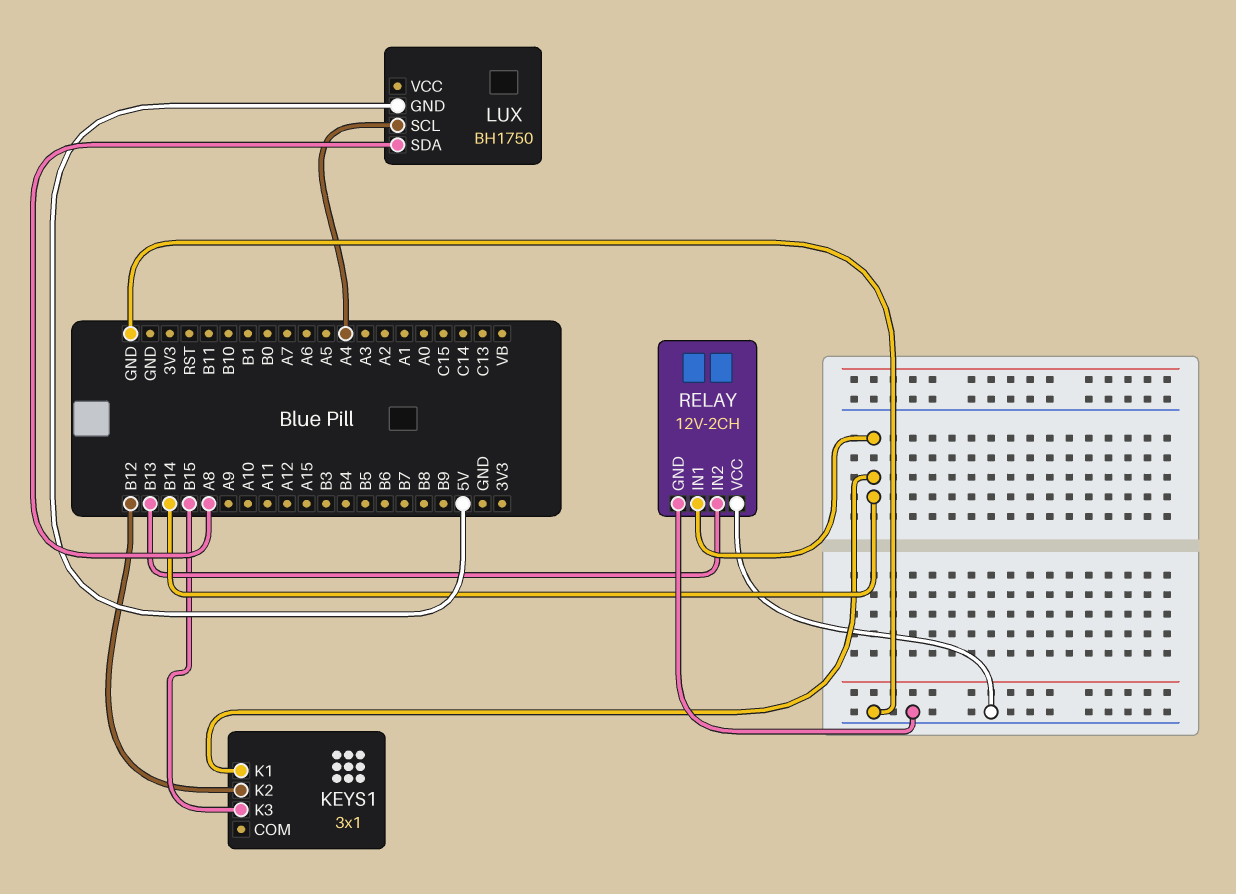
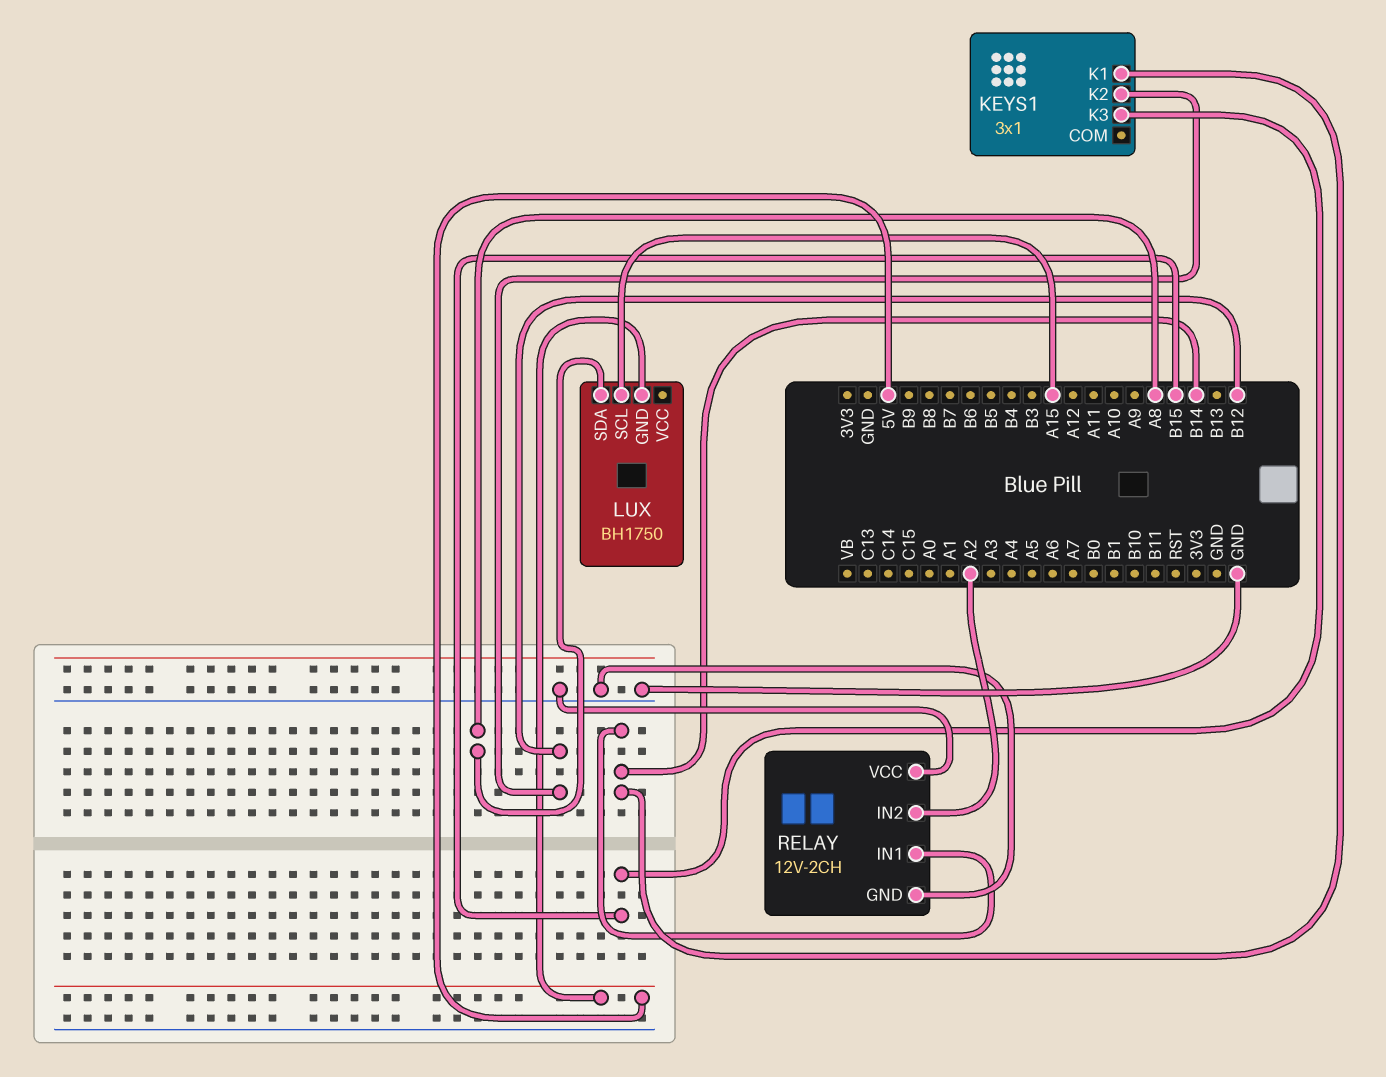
LUX pin SCL: A4 -> A15
RELAY pin IN2: B13 -> A2

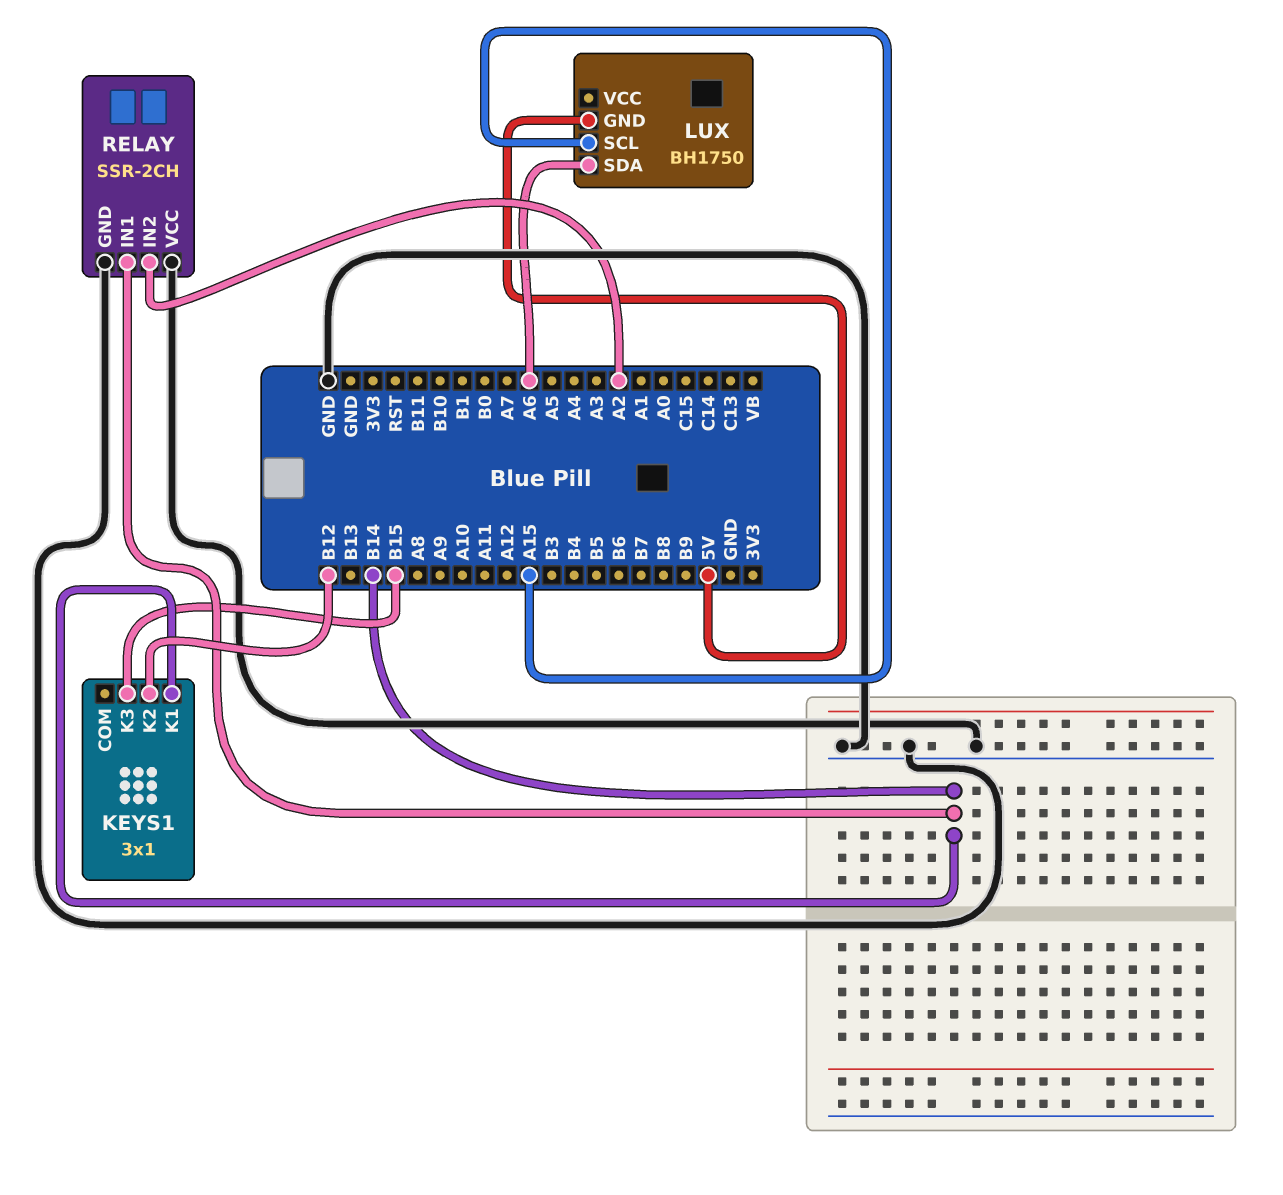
LUX pin SDA: A8 -> A6
RELAY: 12V-2CH -> SSR-2CH

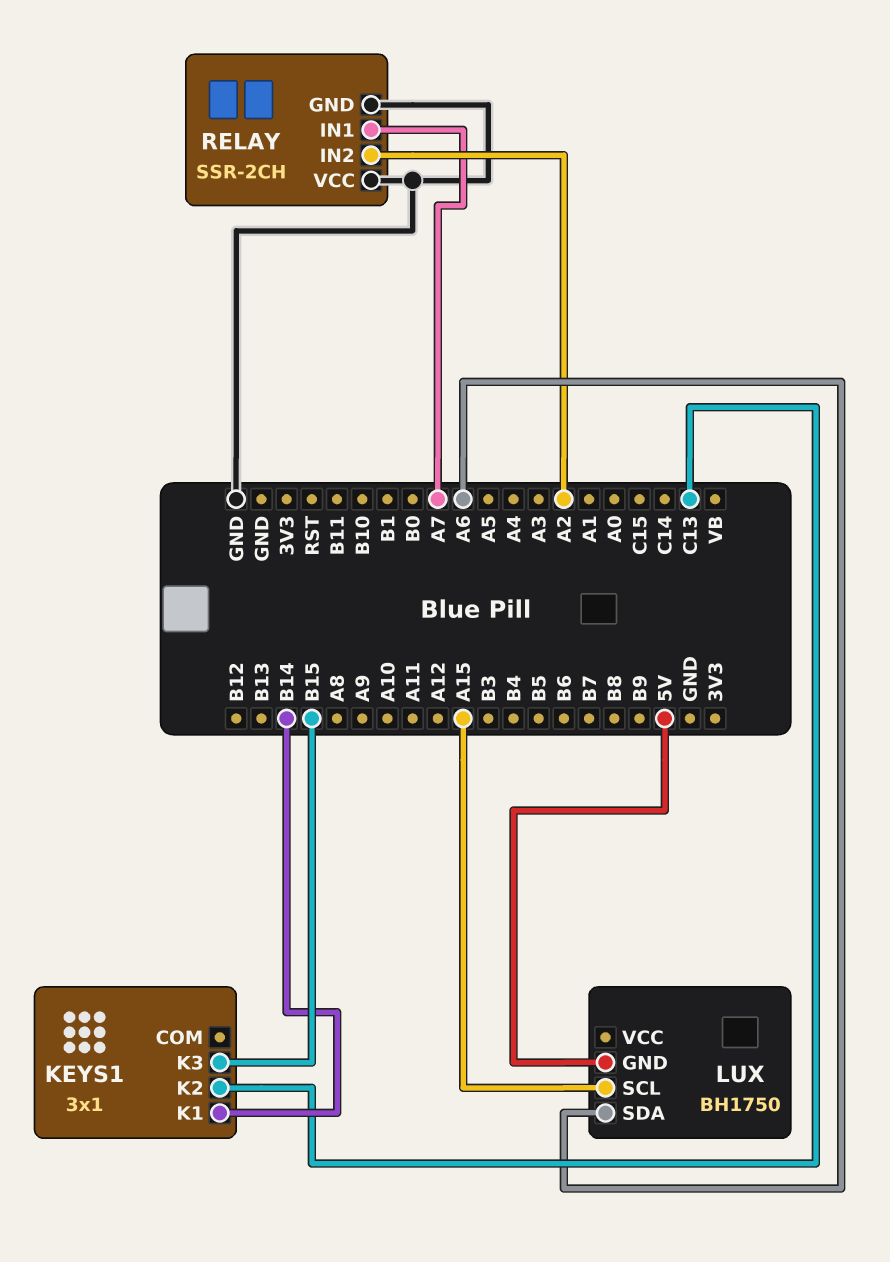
KEYS1 pin K2: B12 -> C13
RELAY pin IN1: B14 -> A7

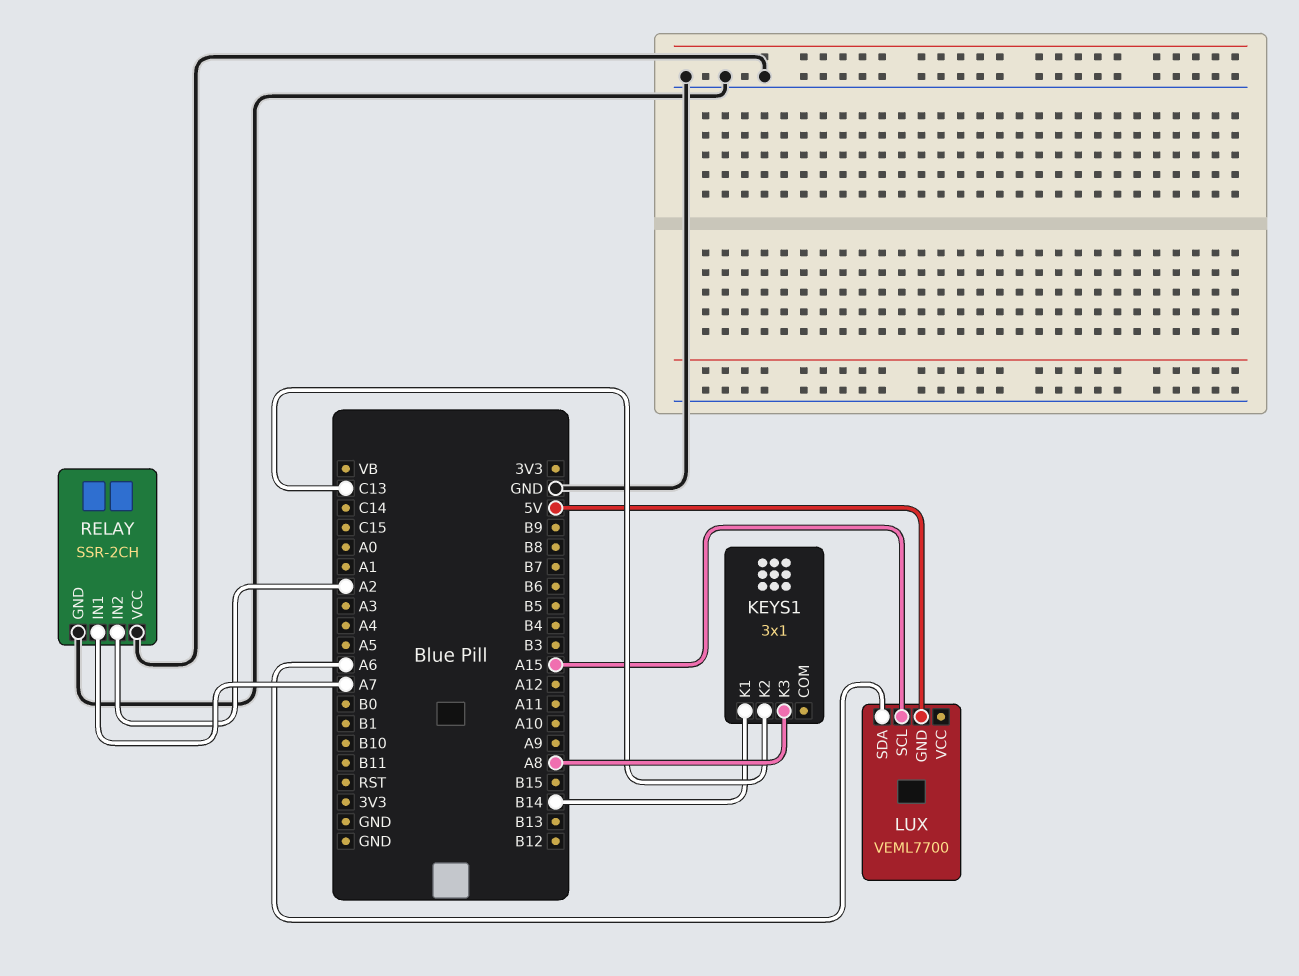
KEYS1 pin K3: B15 -> A8
LUX: BH1750 -> VEML7700

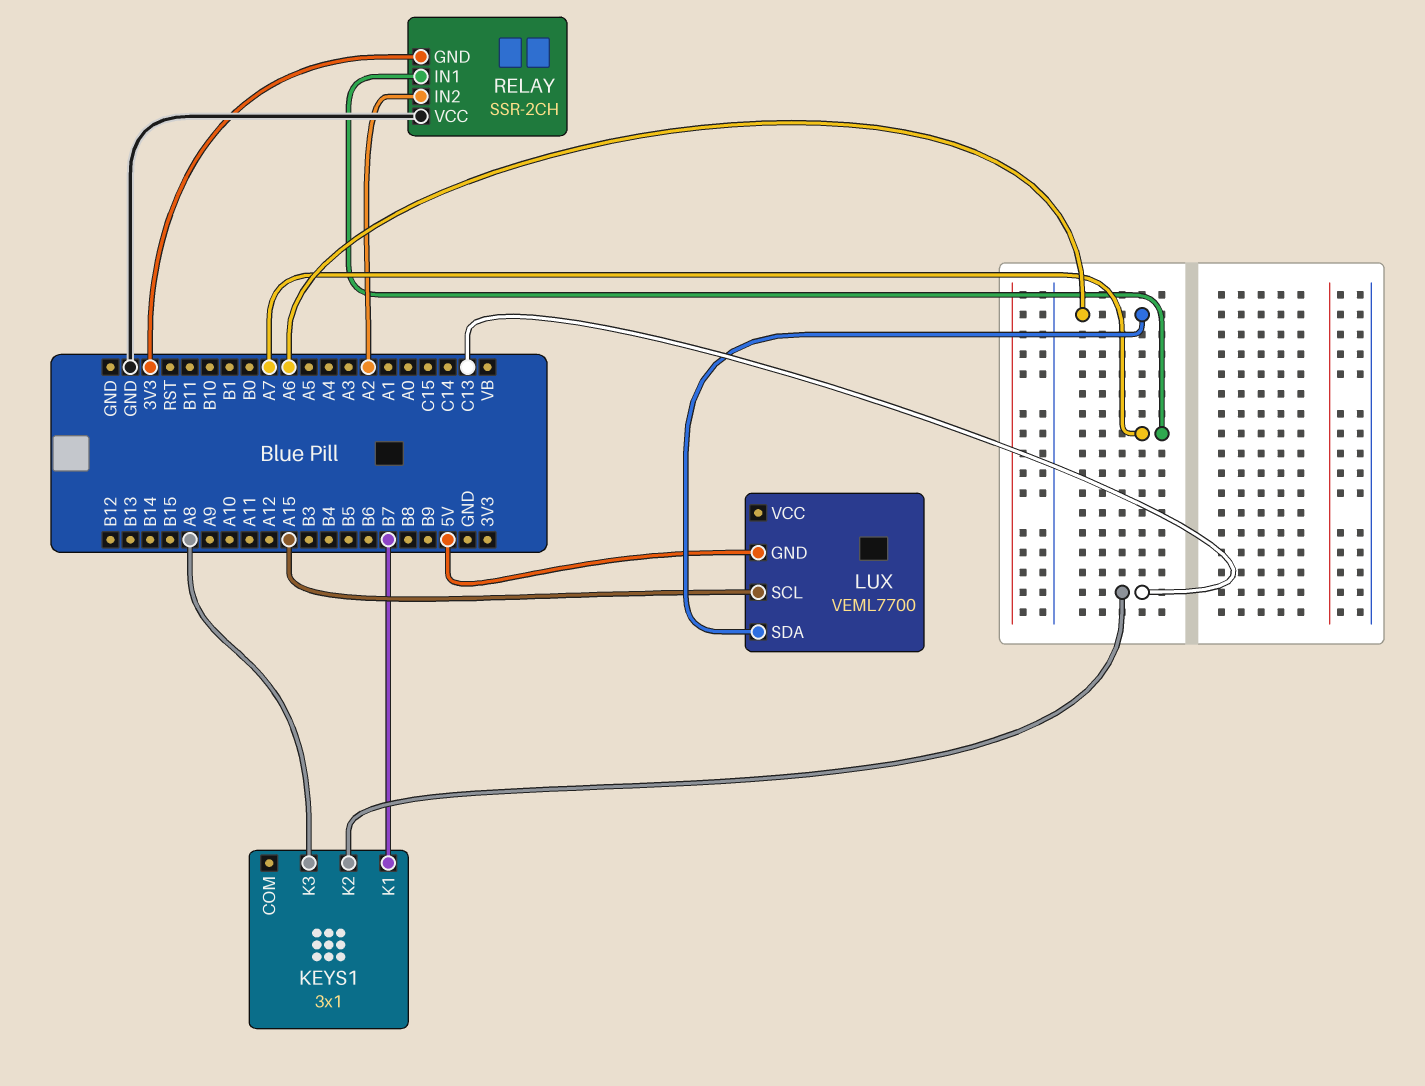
KEYS1 pin K1: B14 -> B7
RELAY pin GND: GND -> 3V3

